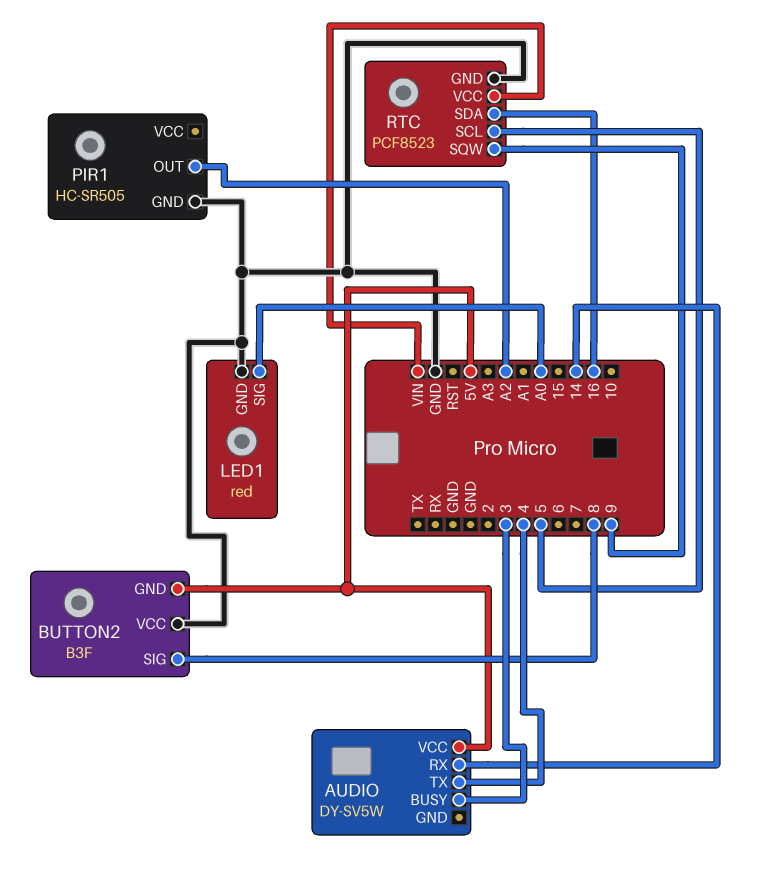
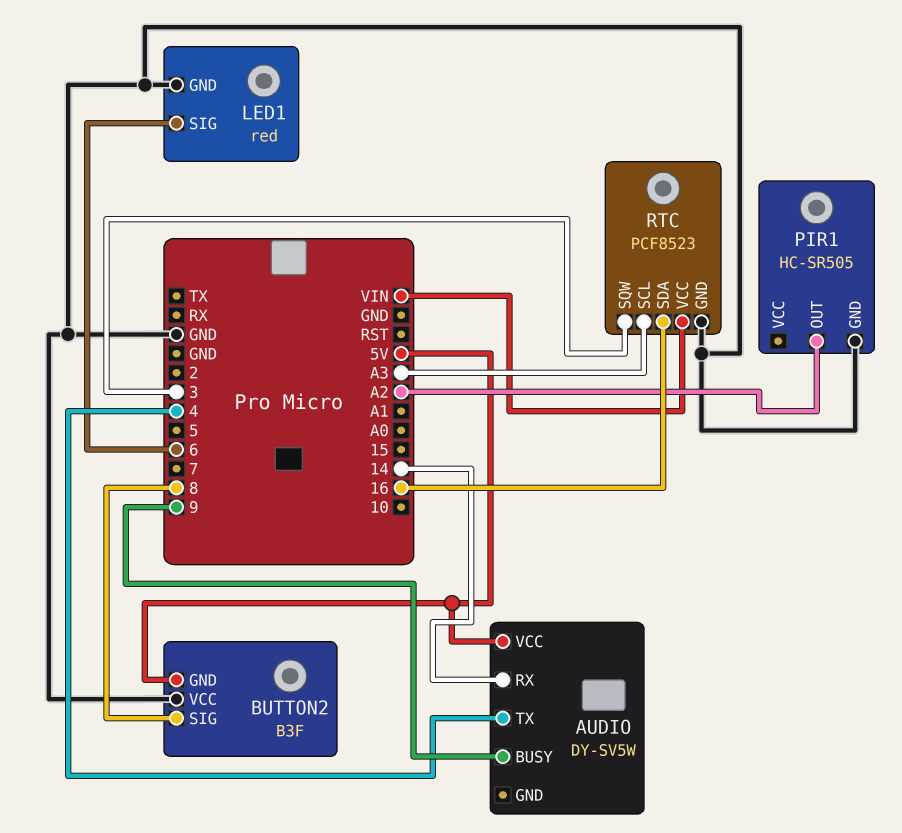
AUDIO pin BUSY: 3 -> 9
LED1 pin SIG: A0 -> 6
RTC pin SCL: 5 -> A3
RTC pin SQW: 9 -> 3

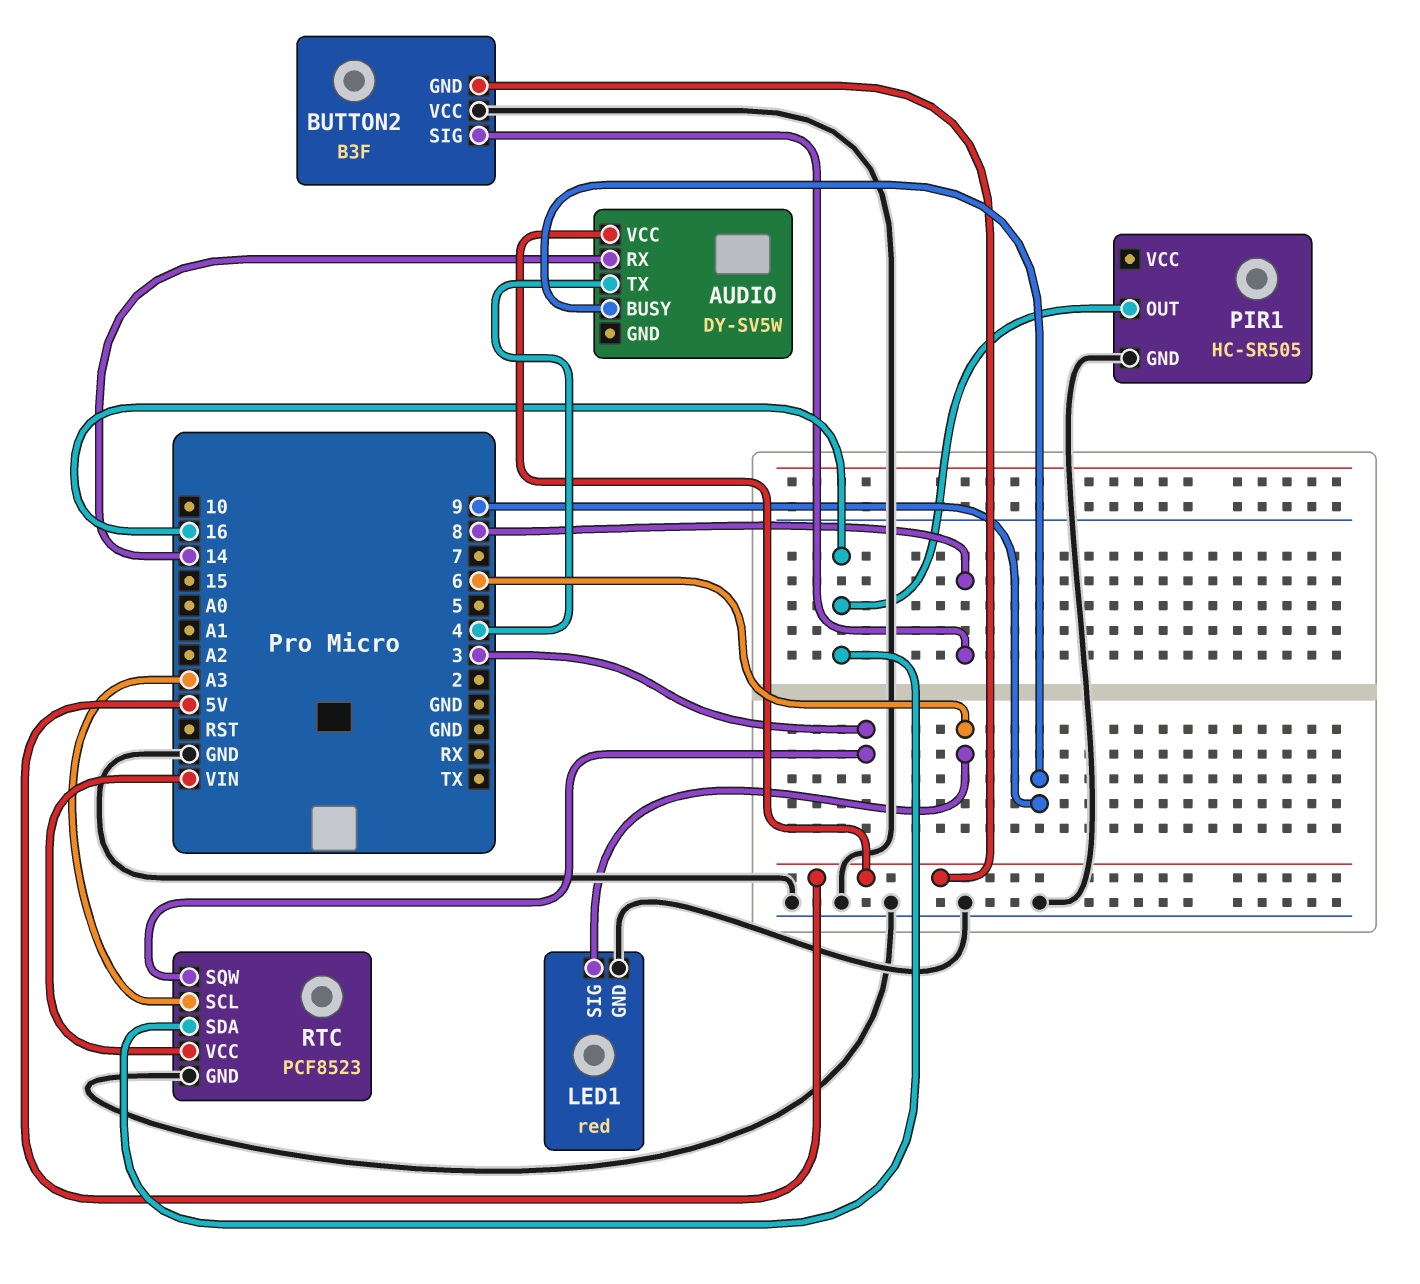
PIR1 pin OUT: A2 -> 16

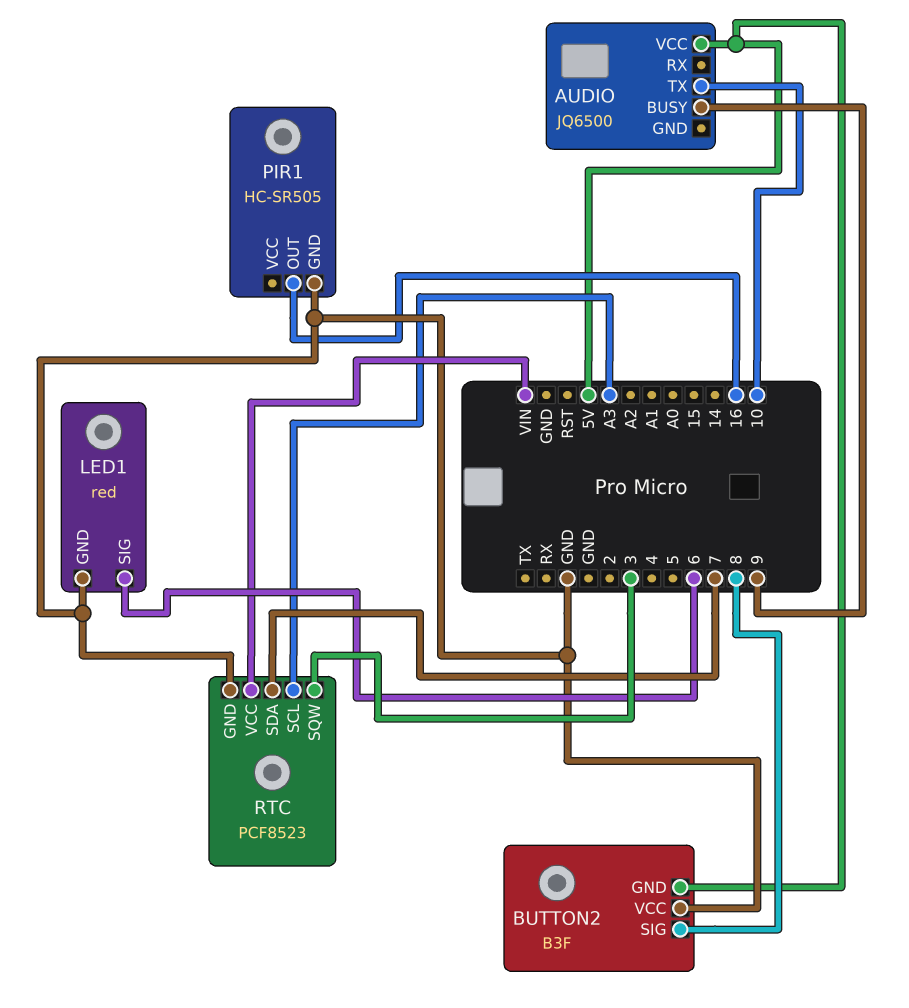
AUDIO: DY-SV5W -> JQ6500
AUDIO pin RX: 14 -> none
AUDIO pin TX: 4 -> 10
RTC pin SDA: 16 -> 7

